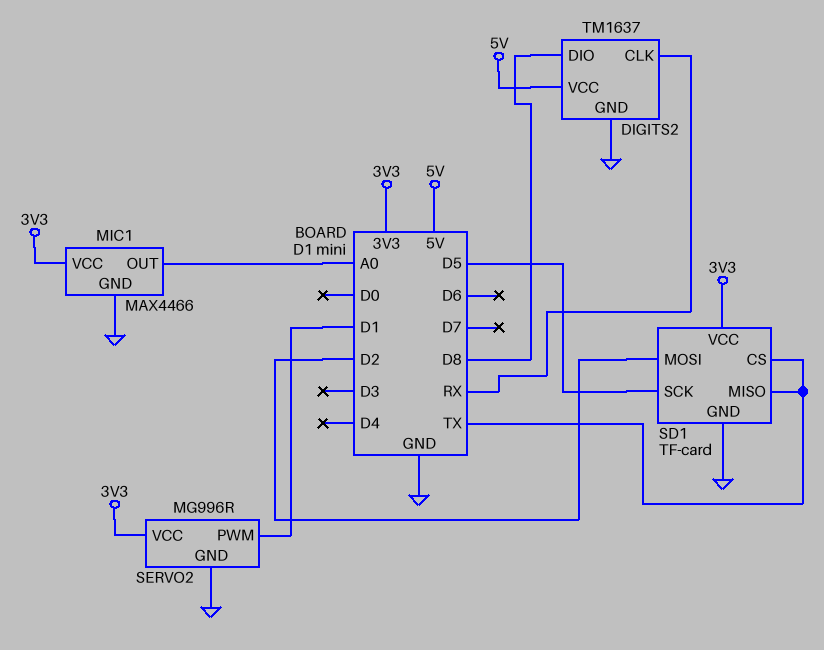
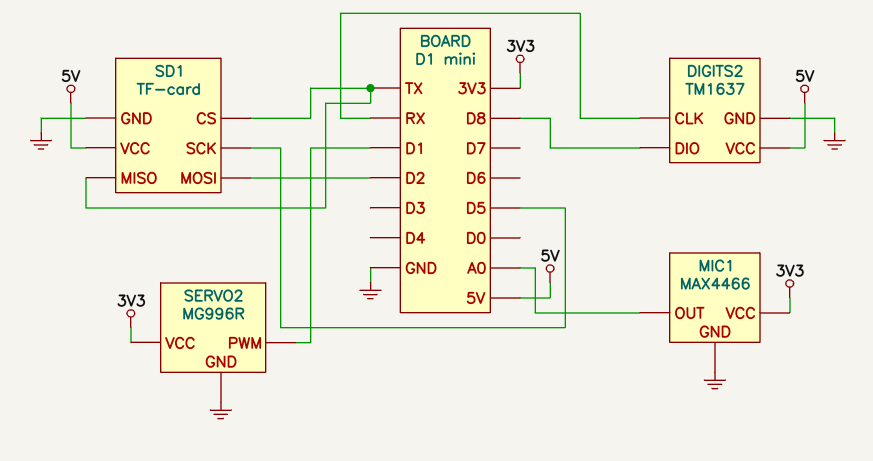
SD1 pin VCC: 3V3 -> 5V

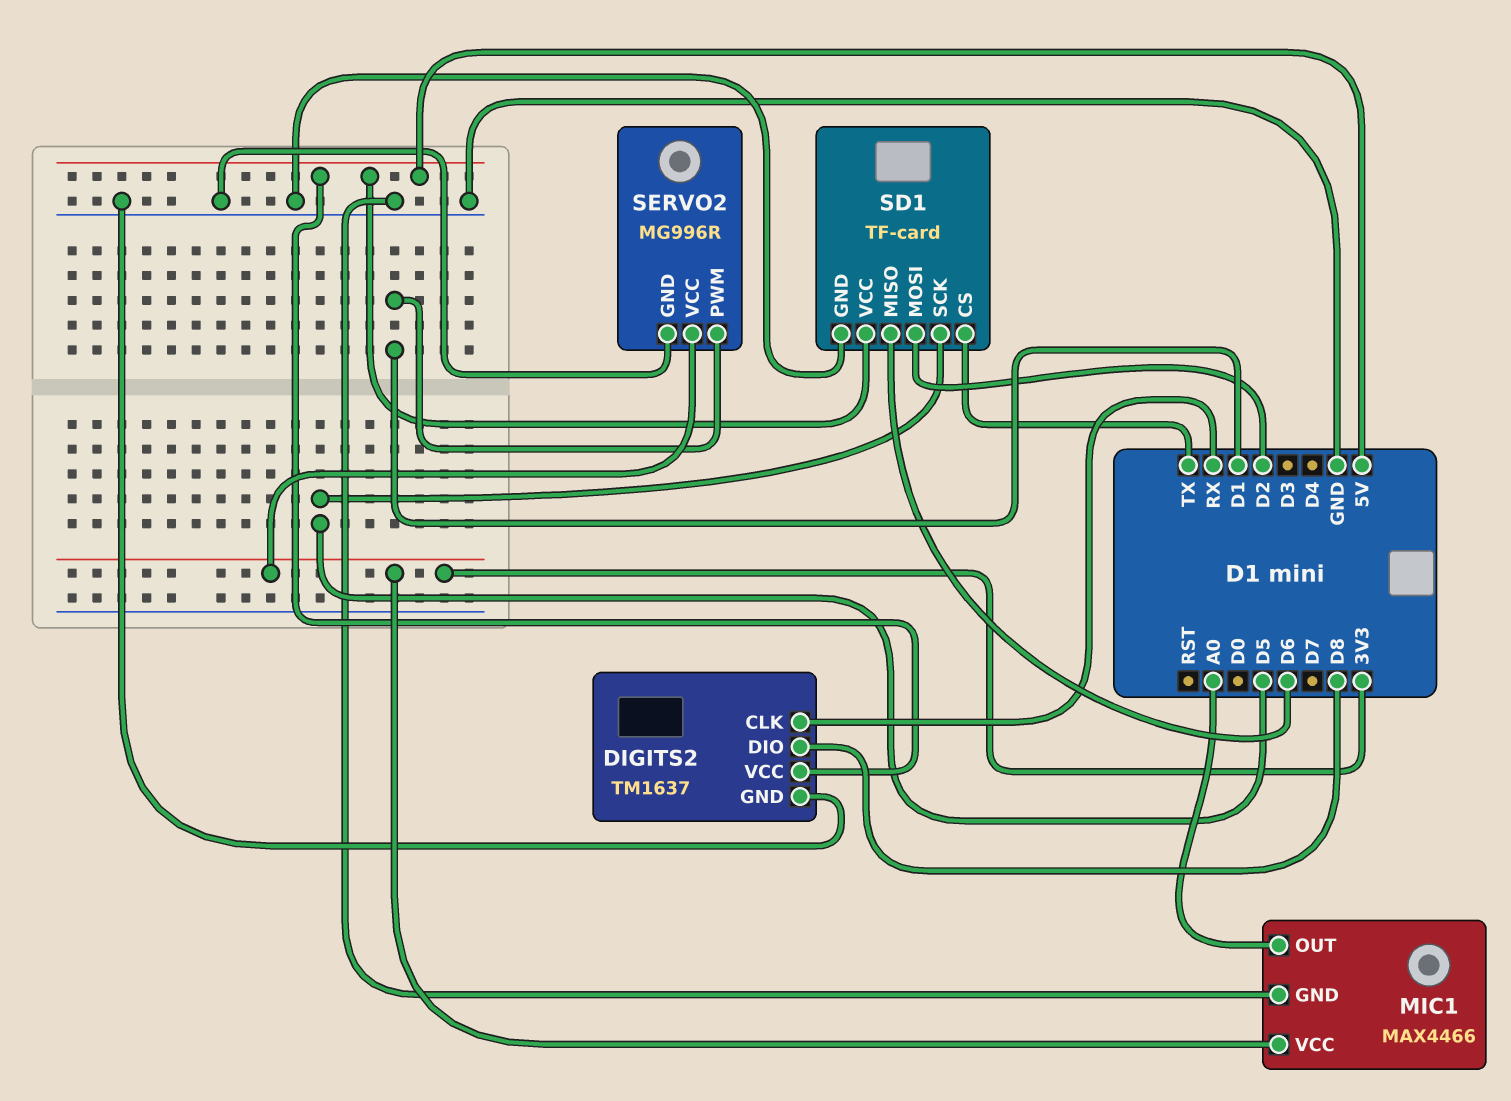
SD1 pin MISO: TX -> D6

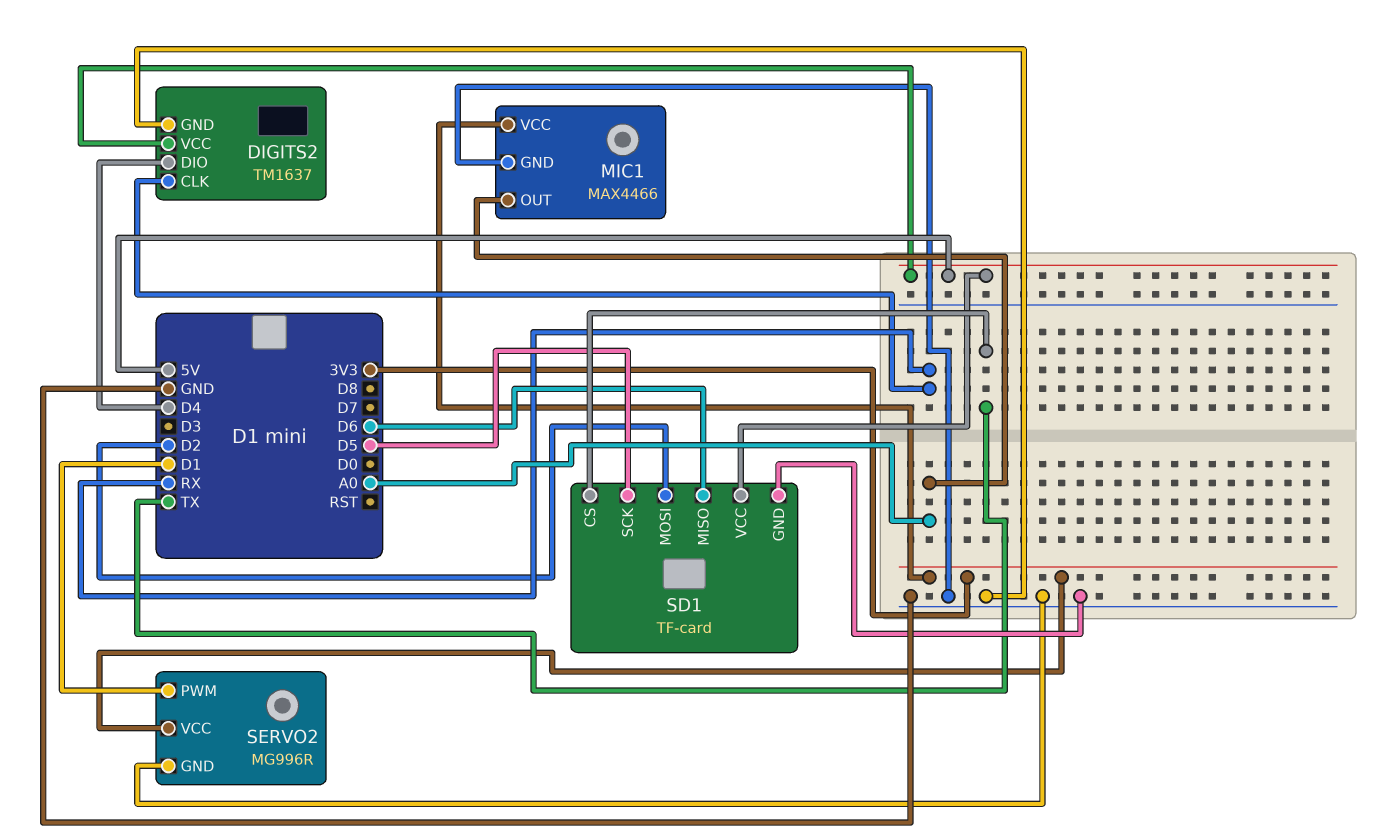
DIGITS2 pin DIO: D8 -> D4

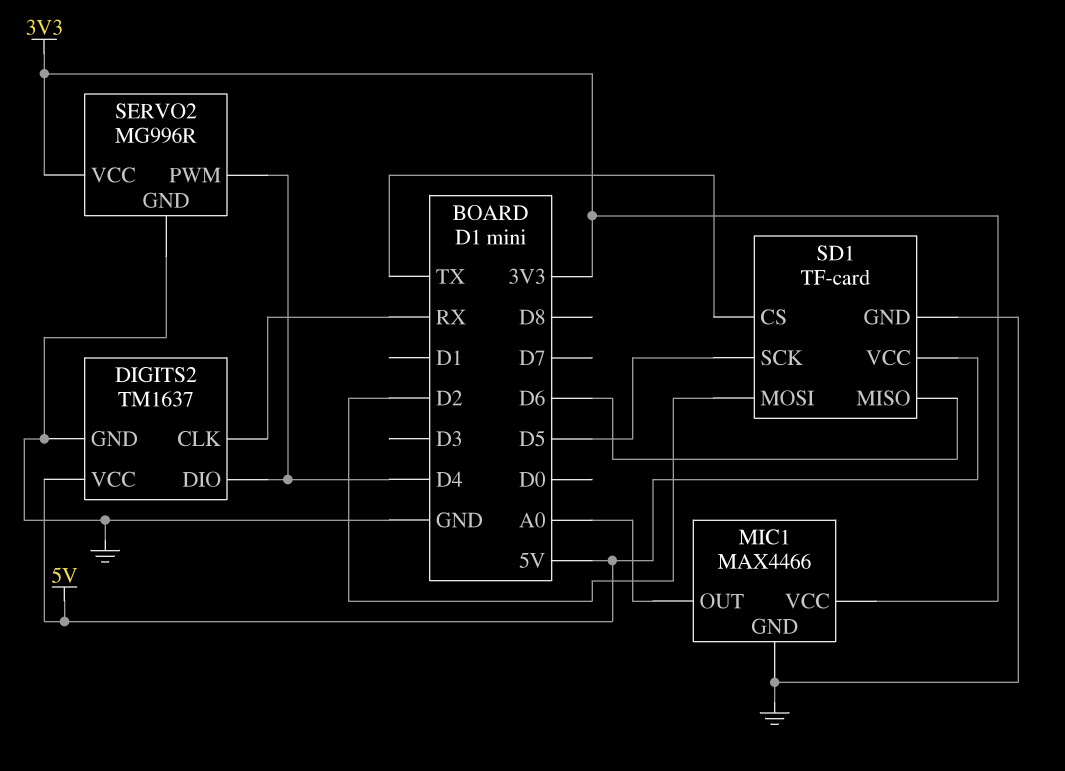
SERVO2 pin PWM: D1 -> D4

